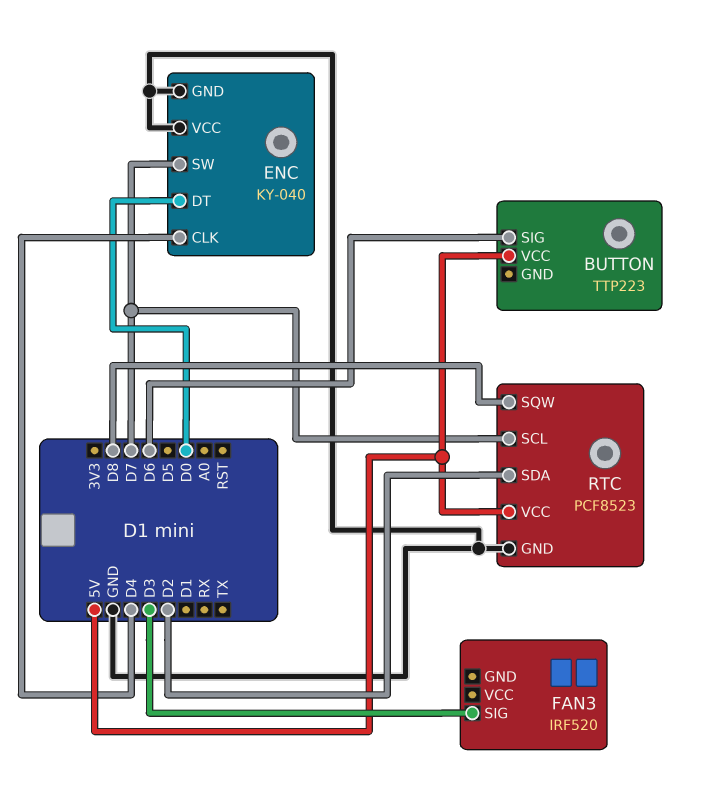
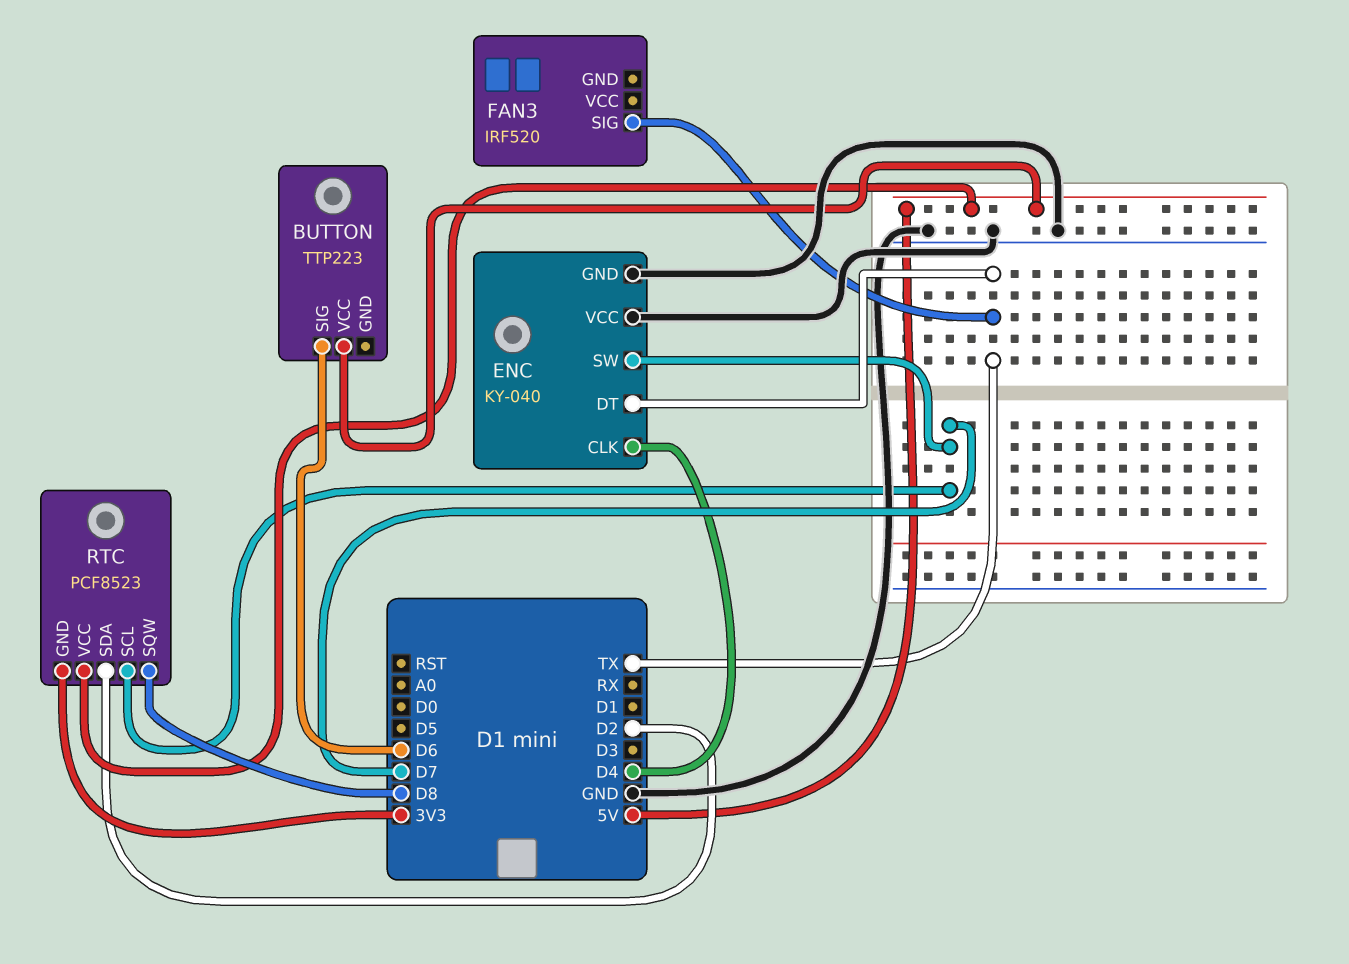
ENC pin DT: D0 -> TX
FAN3 pin SIG: D3 -> TX
RTC pin GND: GND -> 3V3

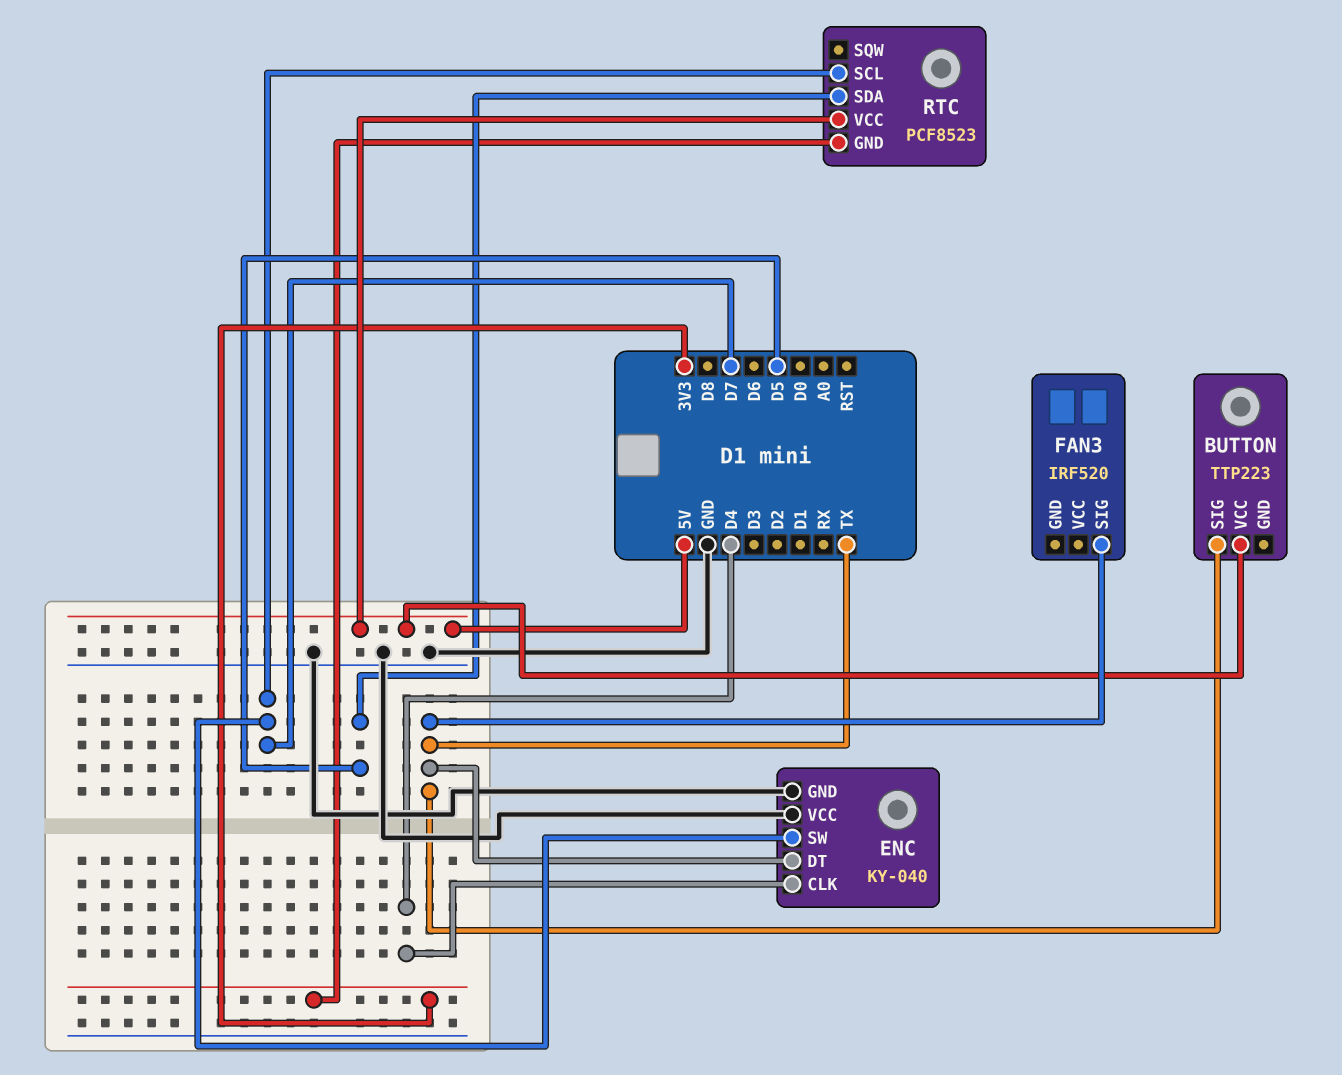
BUTTON pin SIG: D6 -> TX
RTC pin SDA: D2 -> D5
RTC pin SQW: D8 -> none

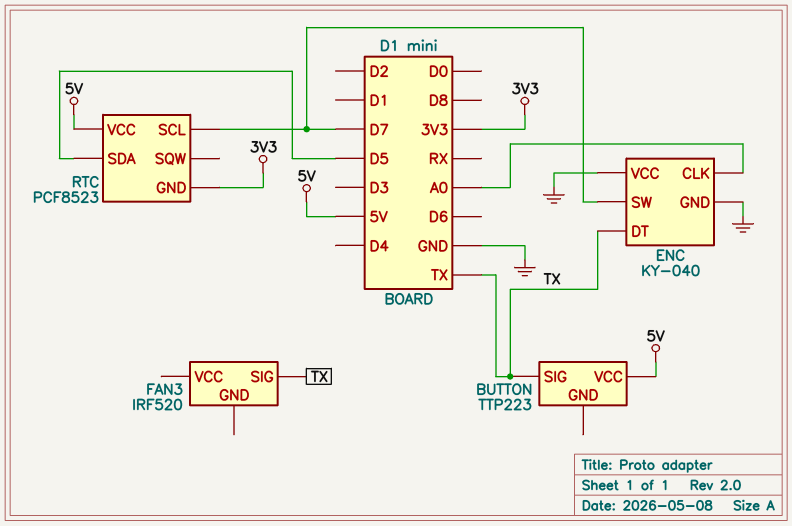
ENC pin CLK: D4 -> A0

